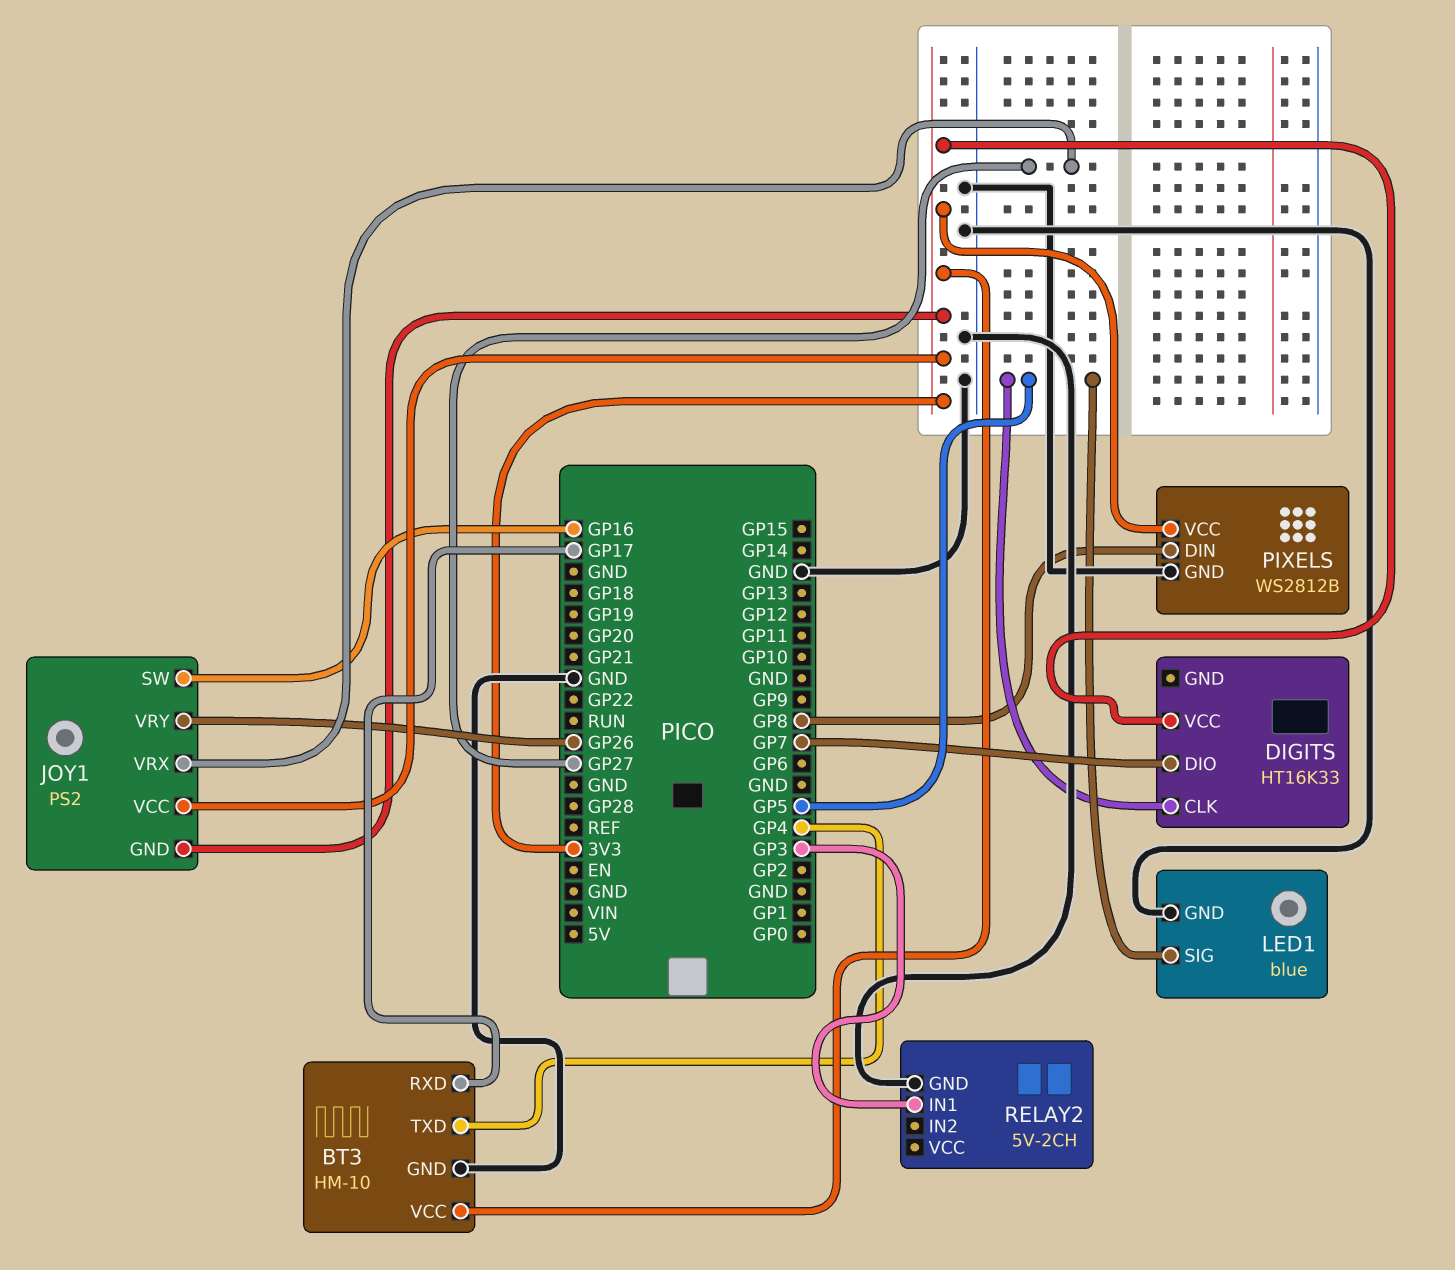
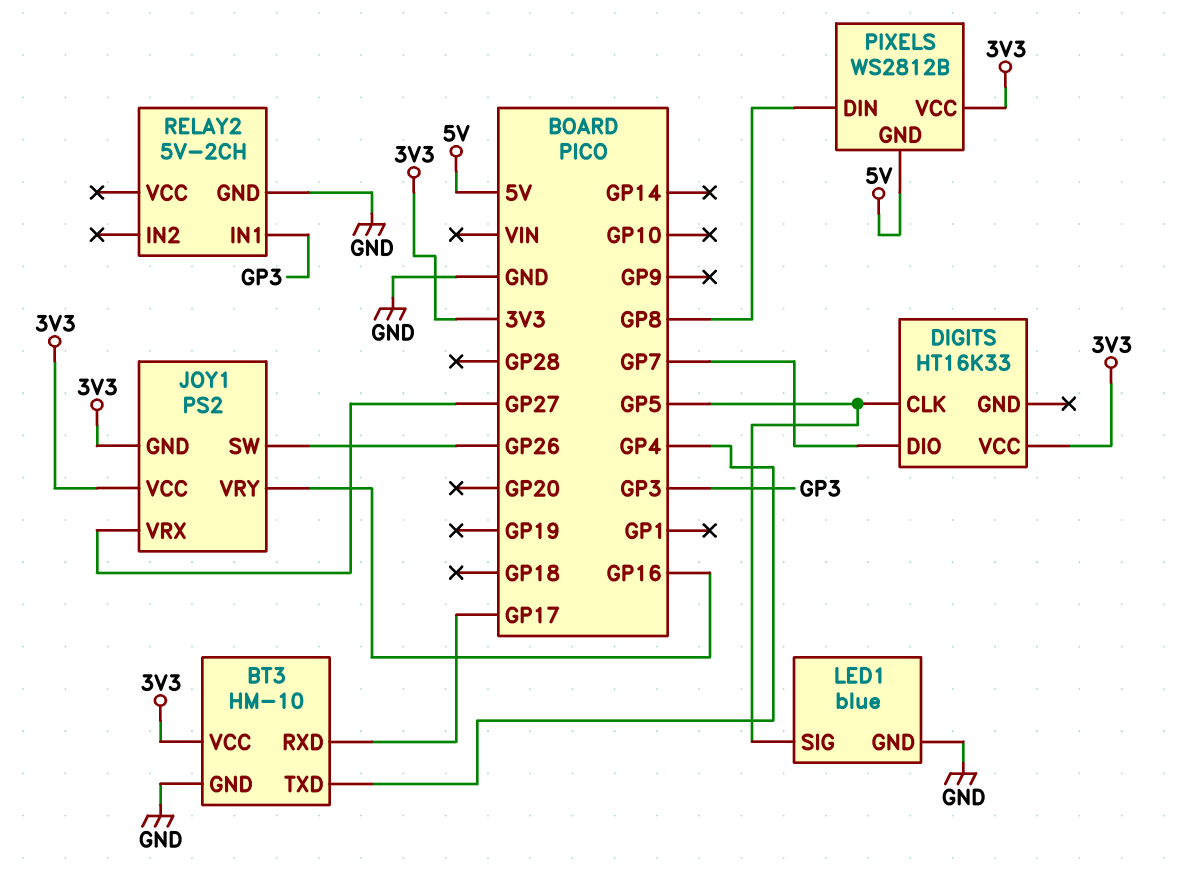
JOY1 pin SW: GP16 -> GP26
JOY1 pin VRY: GP26 -> GP16
PIXELS pin GND: GND -> 5V

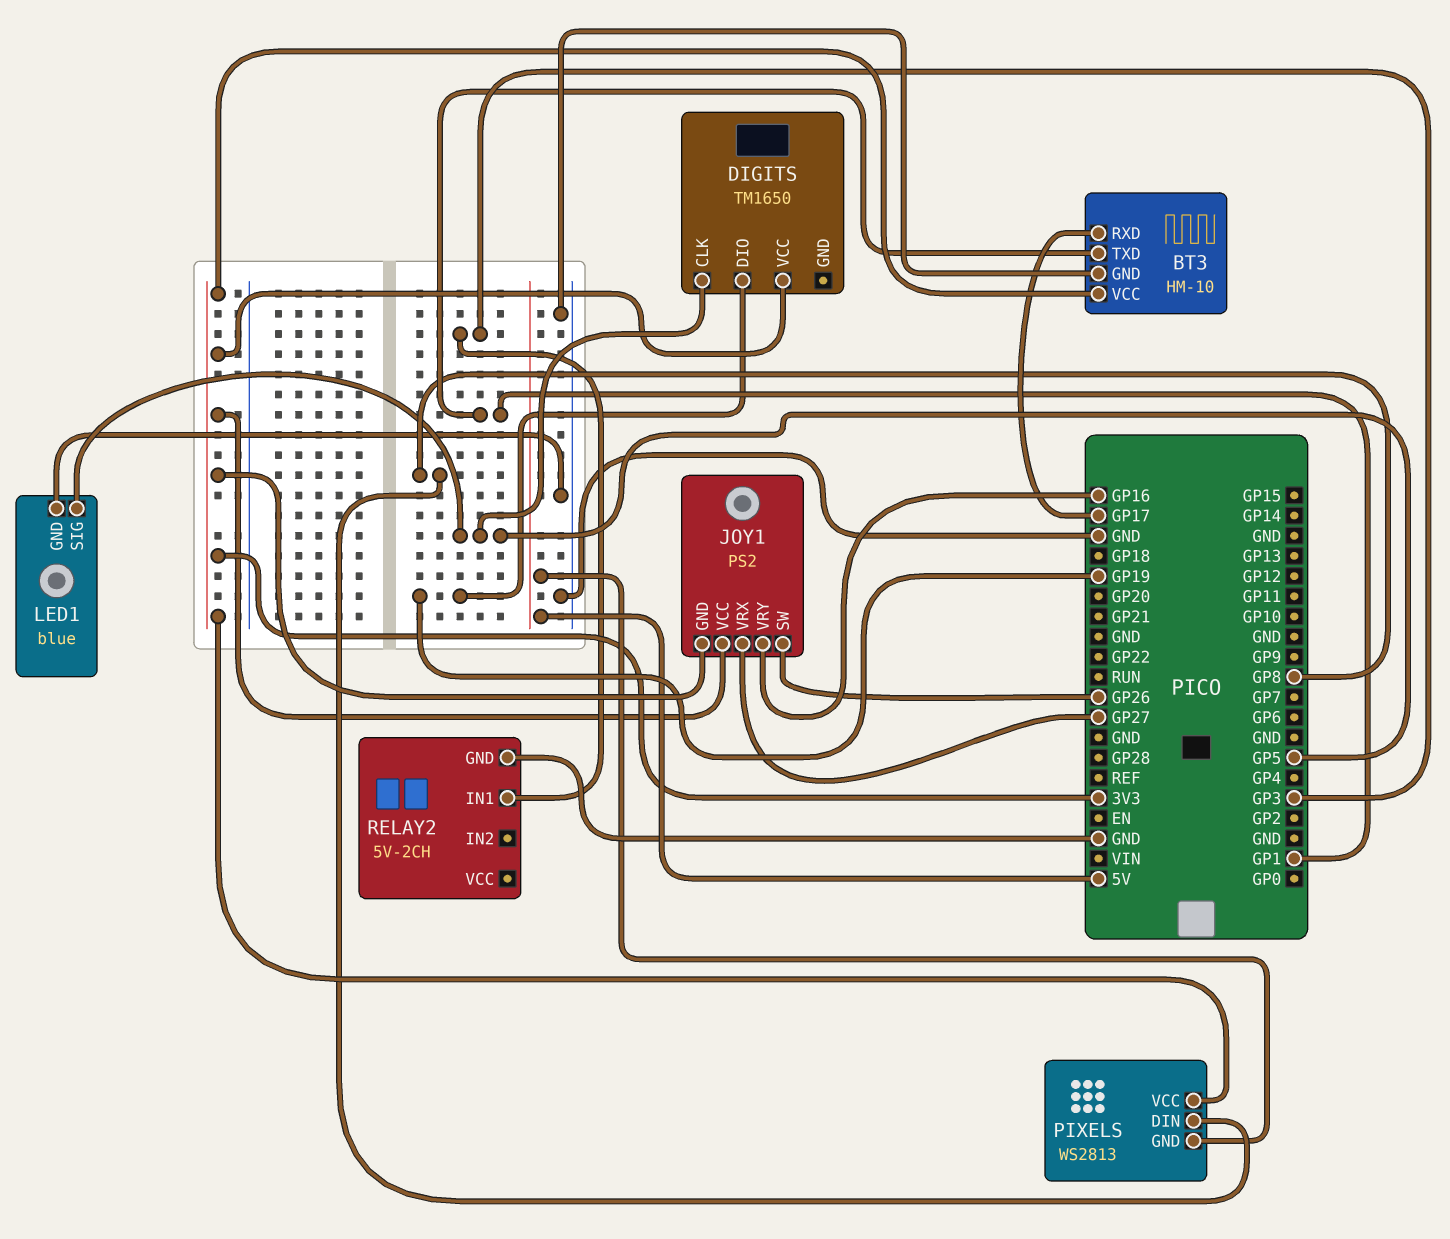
BT3 pin TXD: GP4 -> GP1
DIGITS: HT16K33 -> TM1650
DIGITS pin DIO: GP7 -> GP19
PIXELS: WS2812B -> WS2813

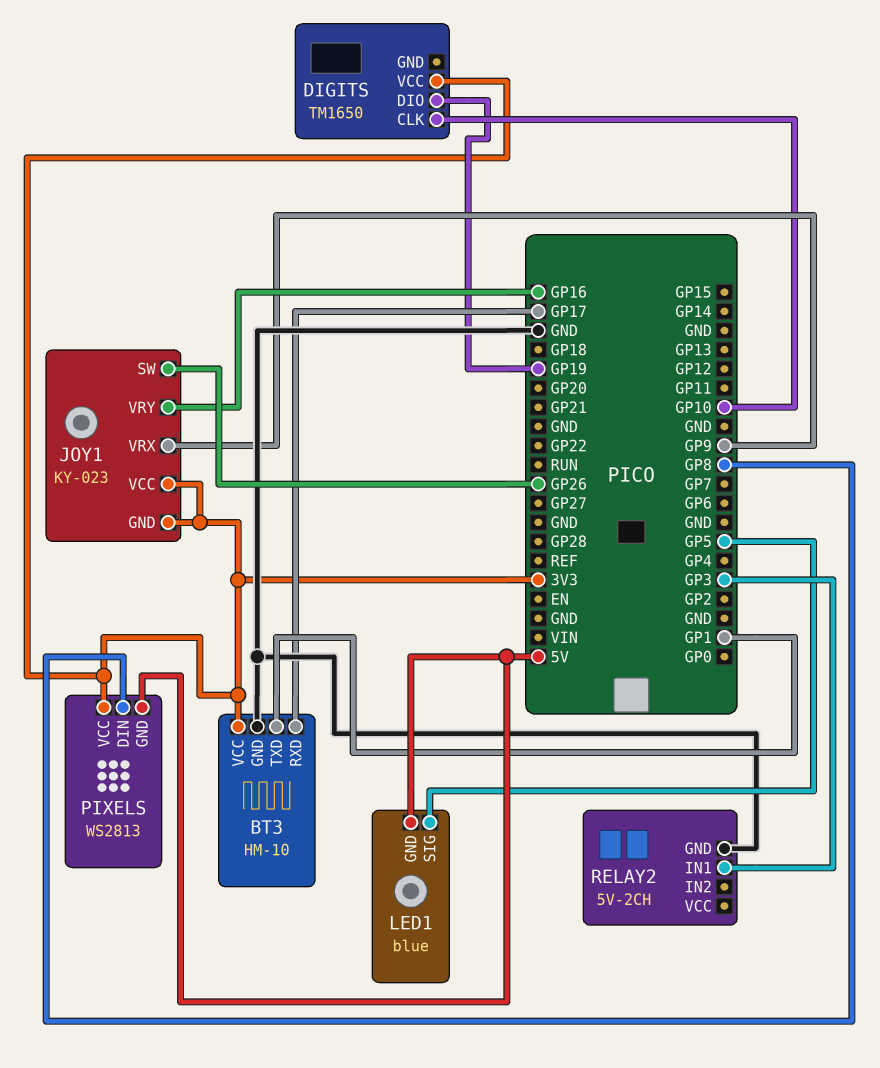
DIGITS pin CLK: GP5 -> GP10
JOY1: PS2 -> KY-023
JOY1 pin VRX: GP27 -> GP9
LED1 pin GND: GND -> 5V

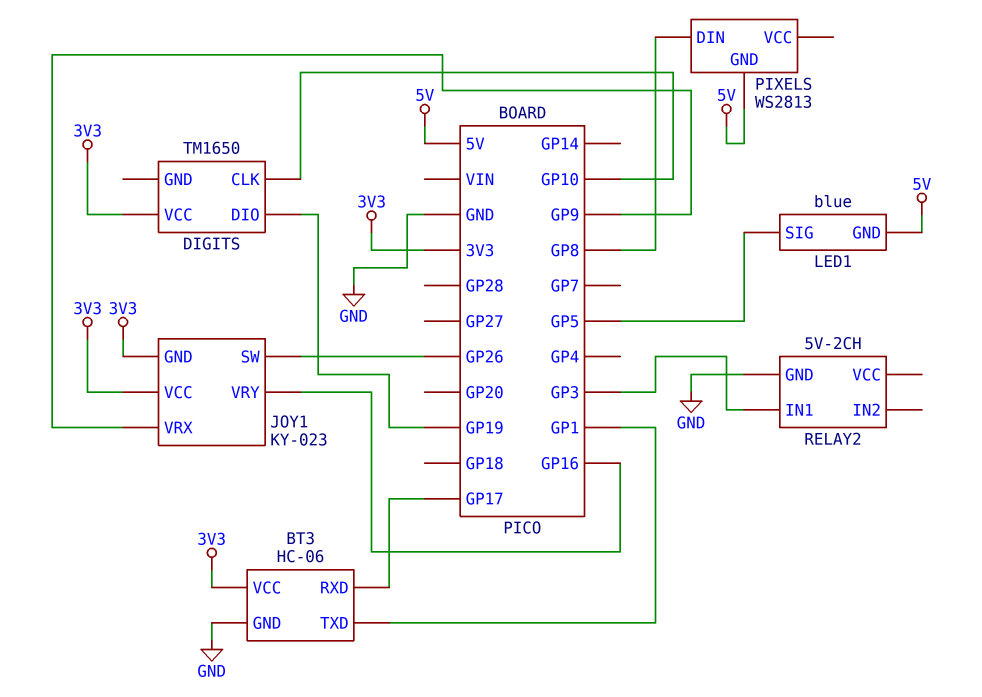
BT3: HM-10 -> HC-06
PIXELS pin VCC: 3V3 -> none

